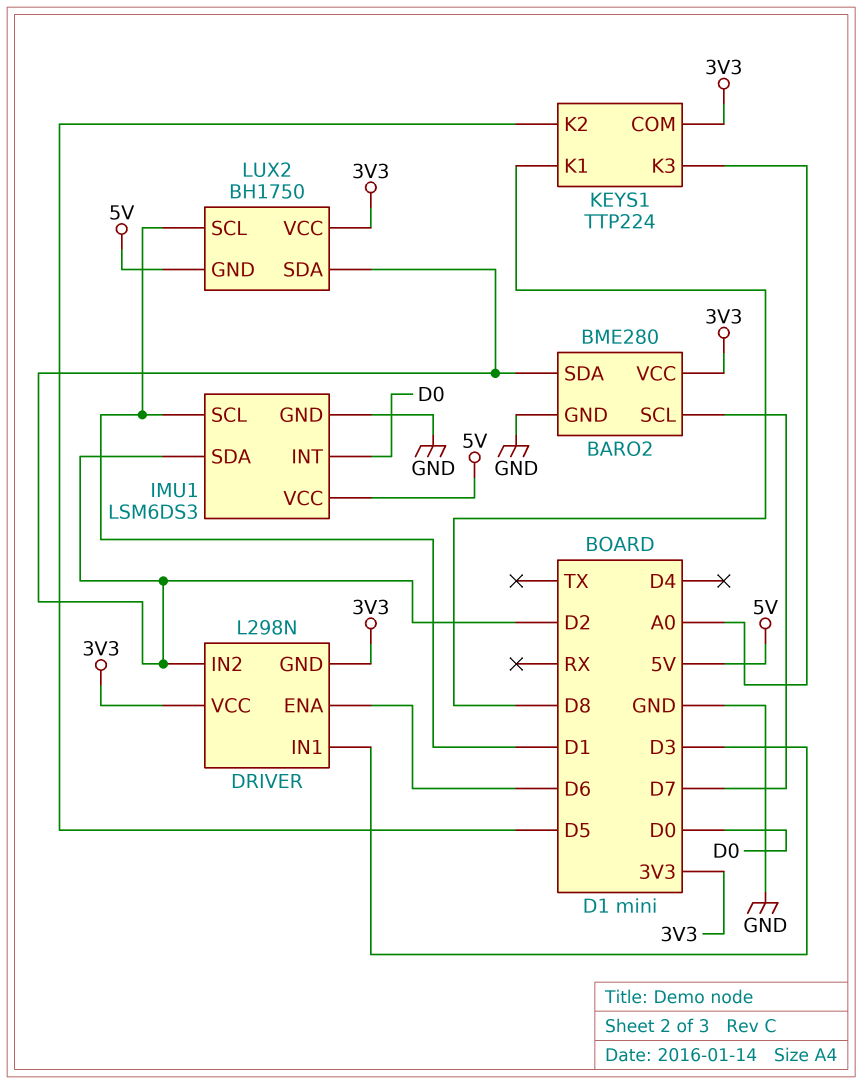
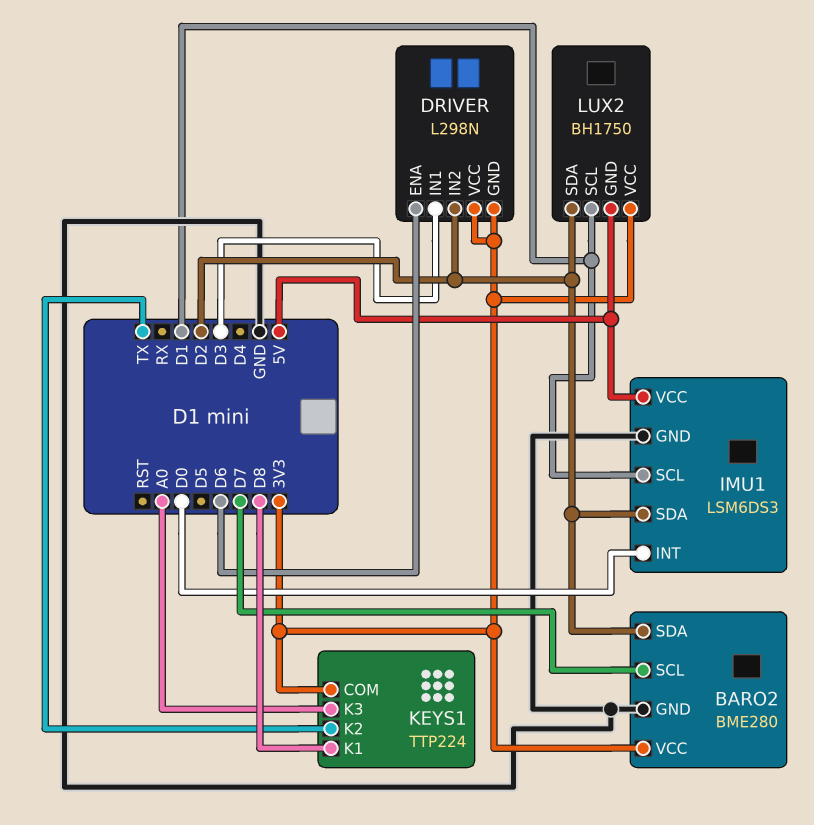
KEYS1 pin K2: D5 -> TX

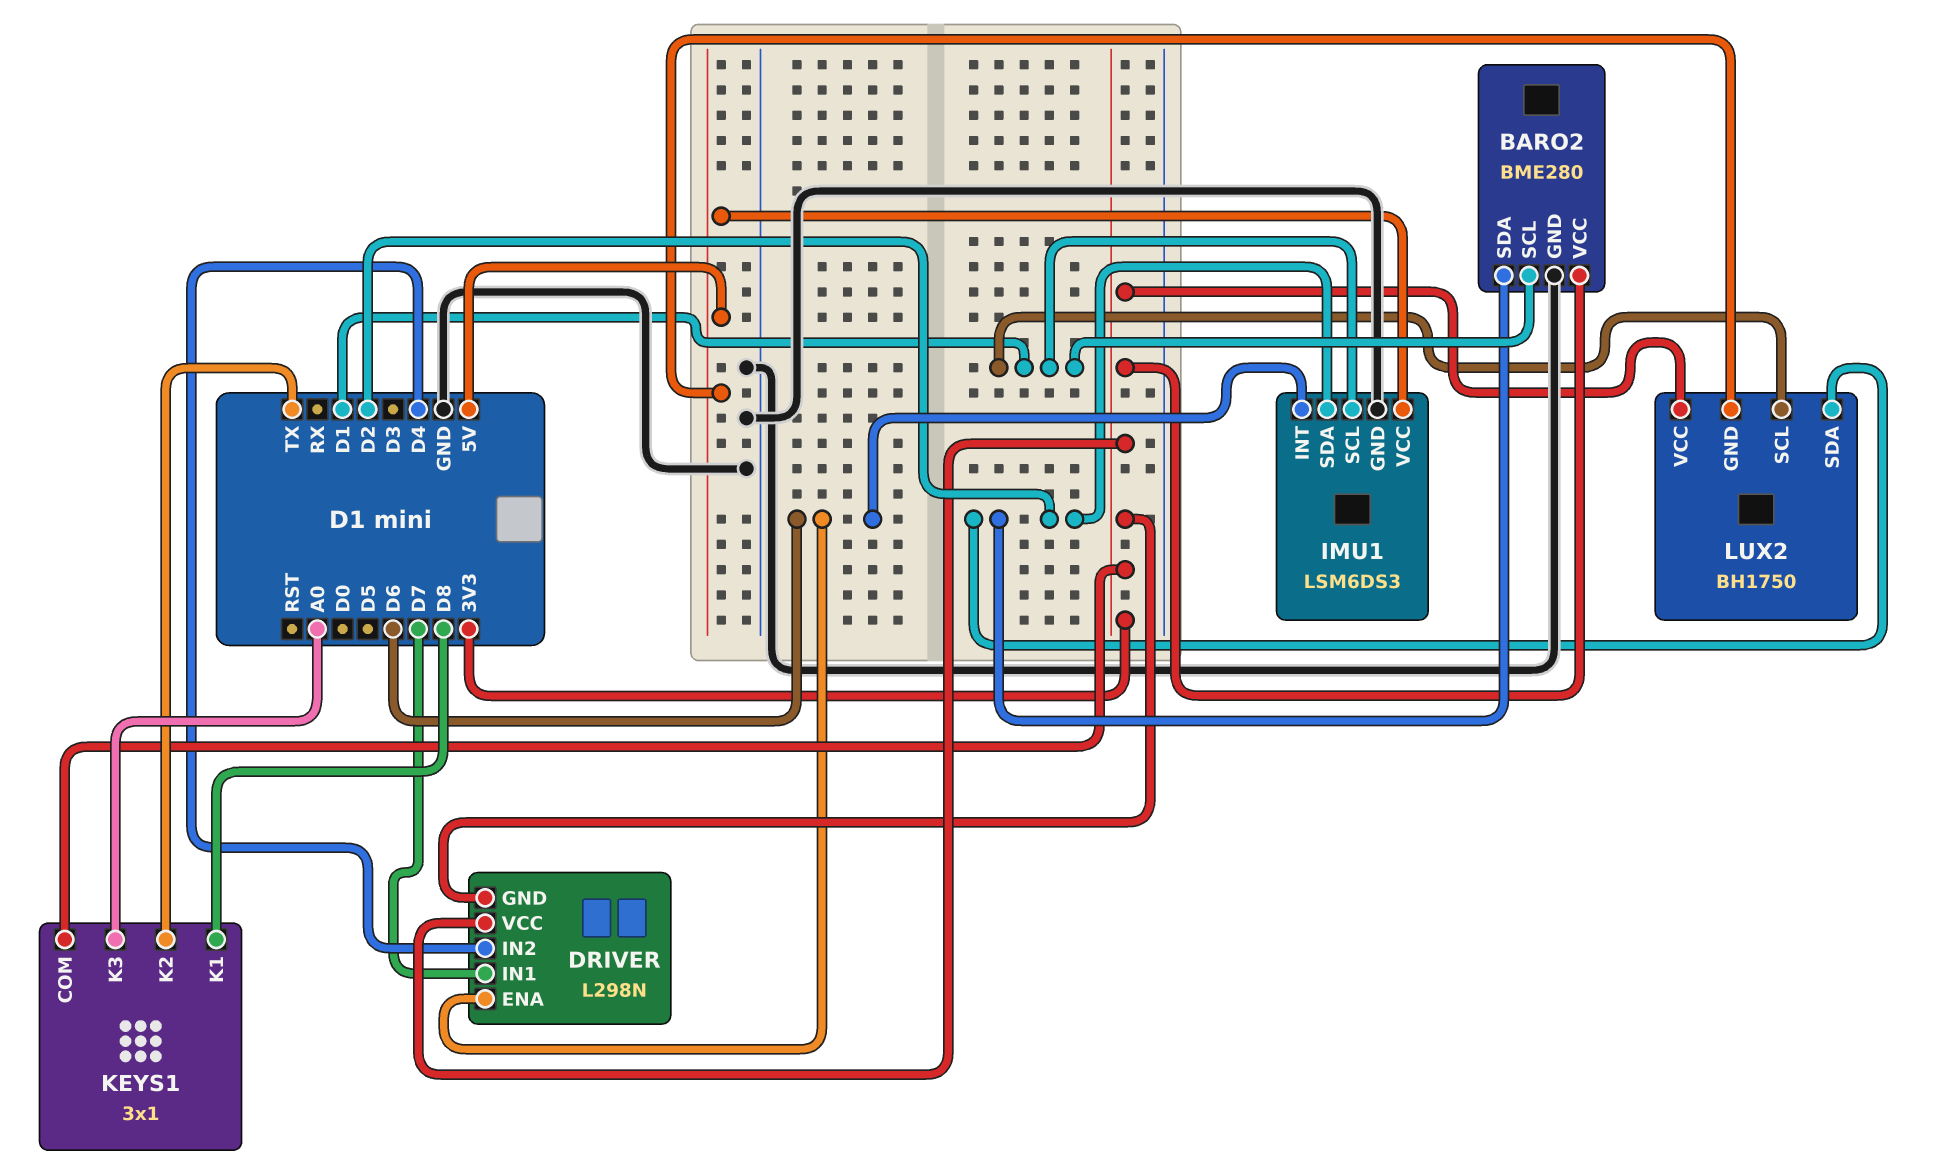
BARO2 pin SCL: D7 -> D1
DRIVER pin IN1: D3 -> D7
DRIVER pin IN2: D2 -> D4
IMU1 pin INT: D0 -> D6
KEYS1: TTP224 -> 3x1

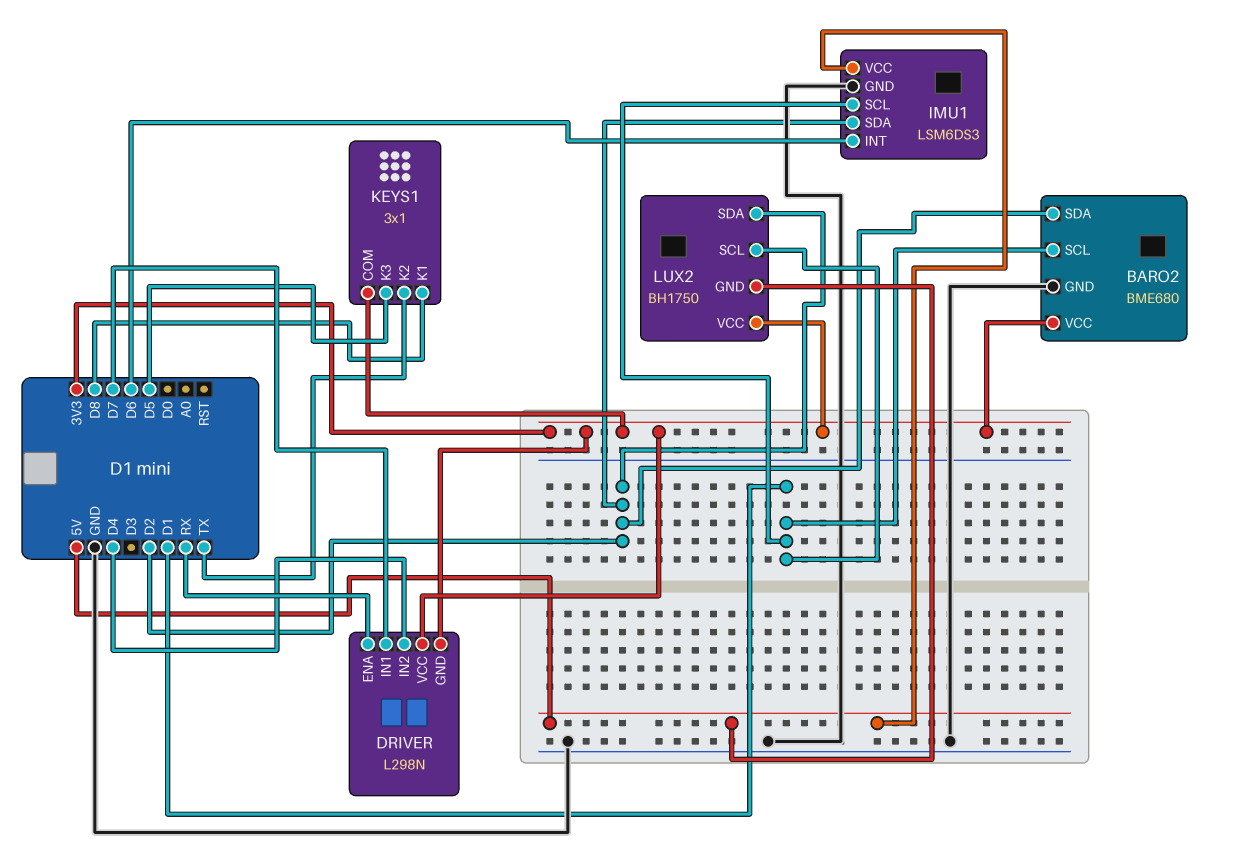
BARO2: BME280 -> BME680
DRIVER pin ENA: D6 -> RX
KEYS1 pin K3: A0 -> D5

